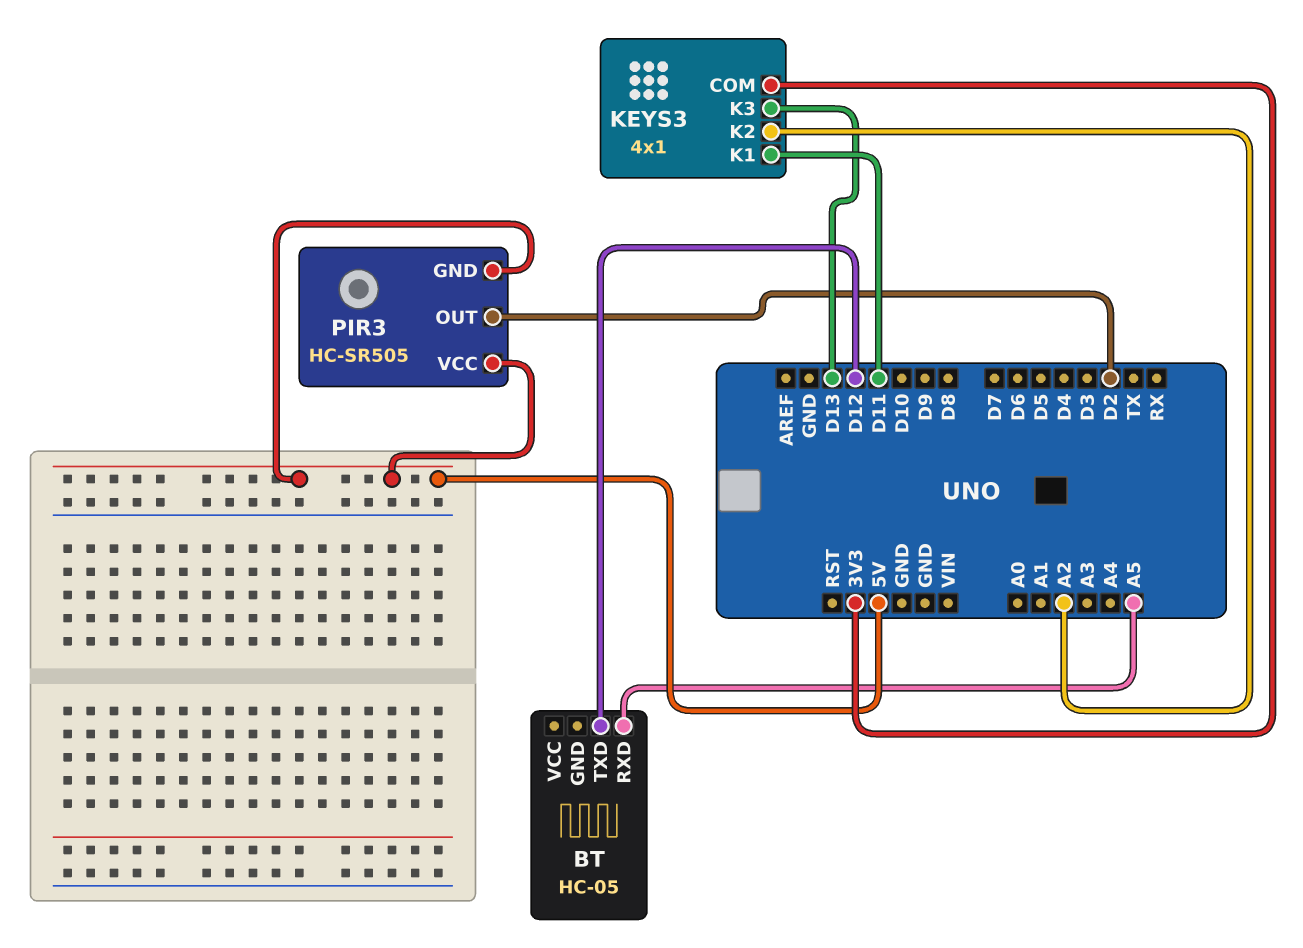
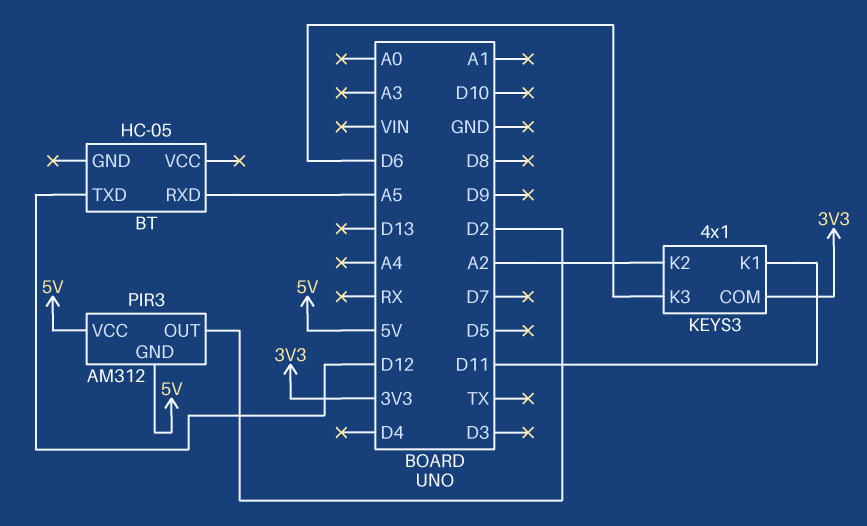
KEYS3 pin K3: D13 -> D6
PIR3: HC-SR505 -> AM312

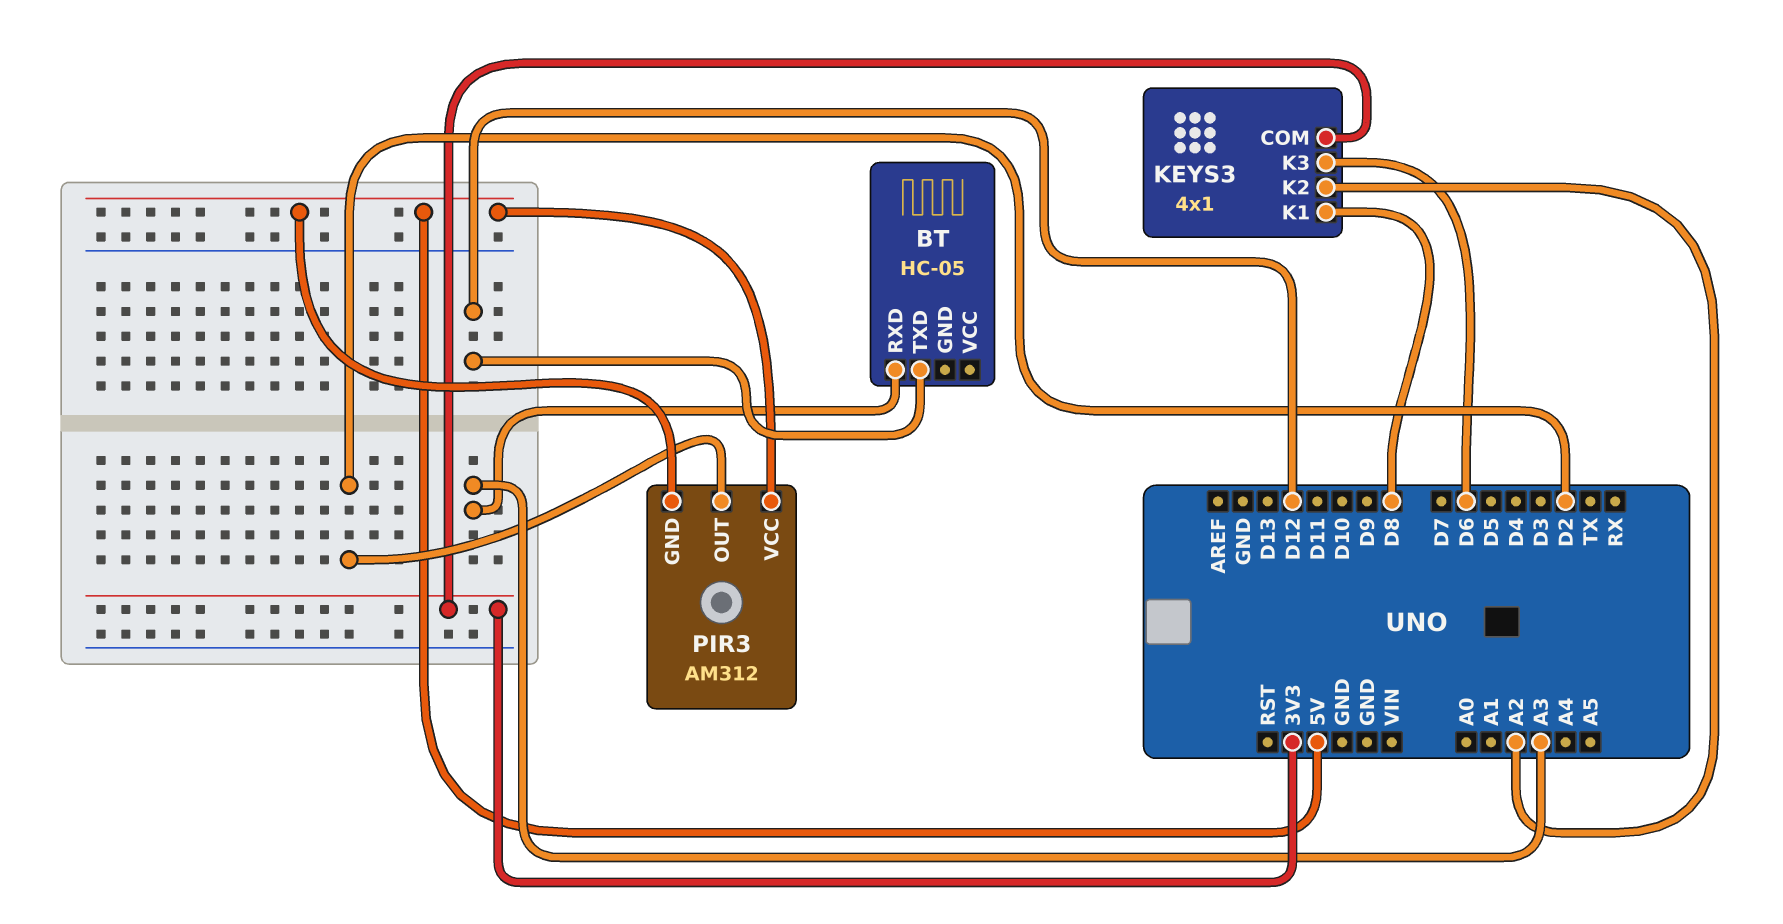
BT pin RXD: A5 -> A3
KEYS3 pin K1: D11 -> D8

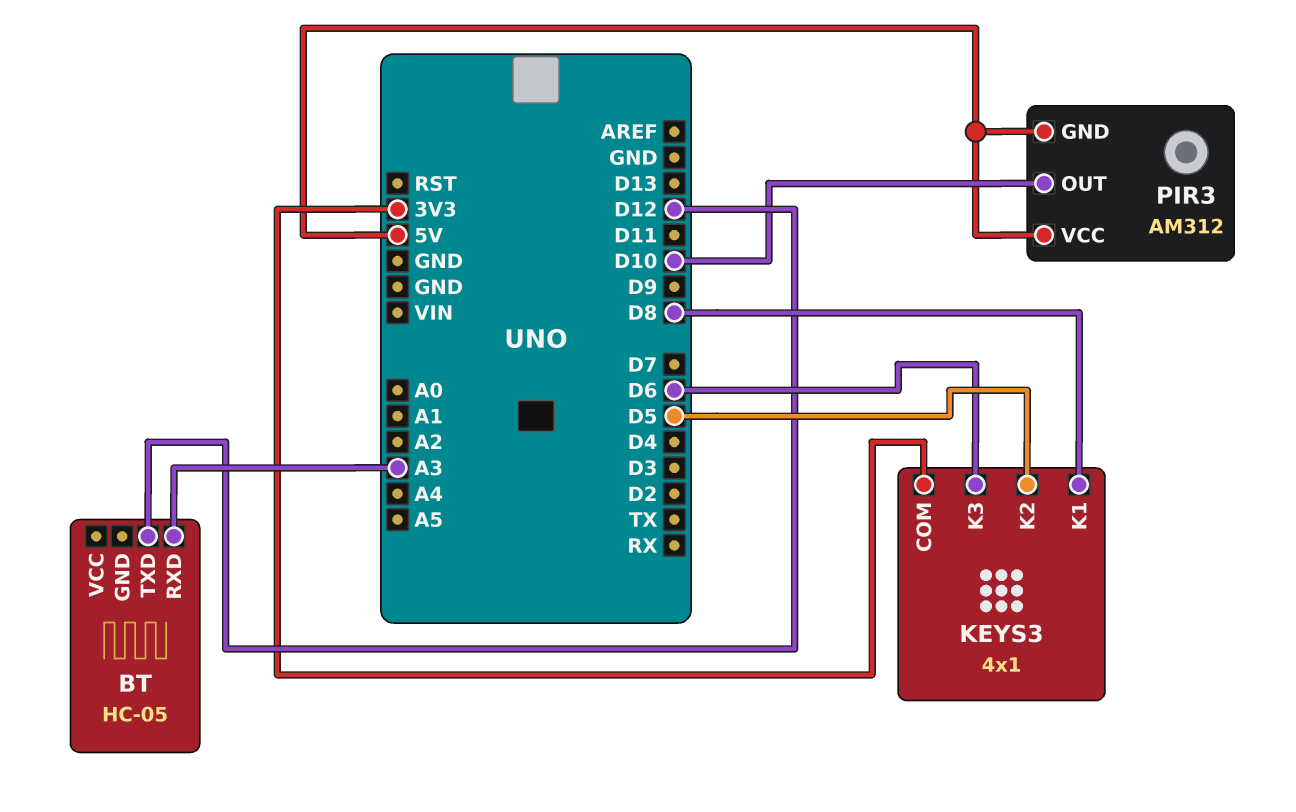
KEYS3 pin K2: A2 -> D5
PIR3 pin OUT: D2 -> D10

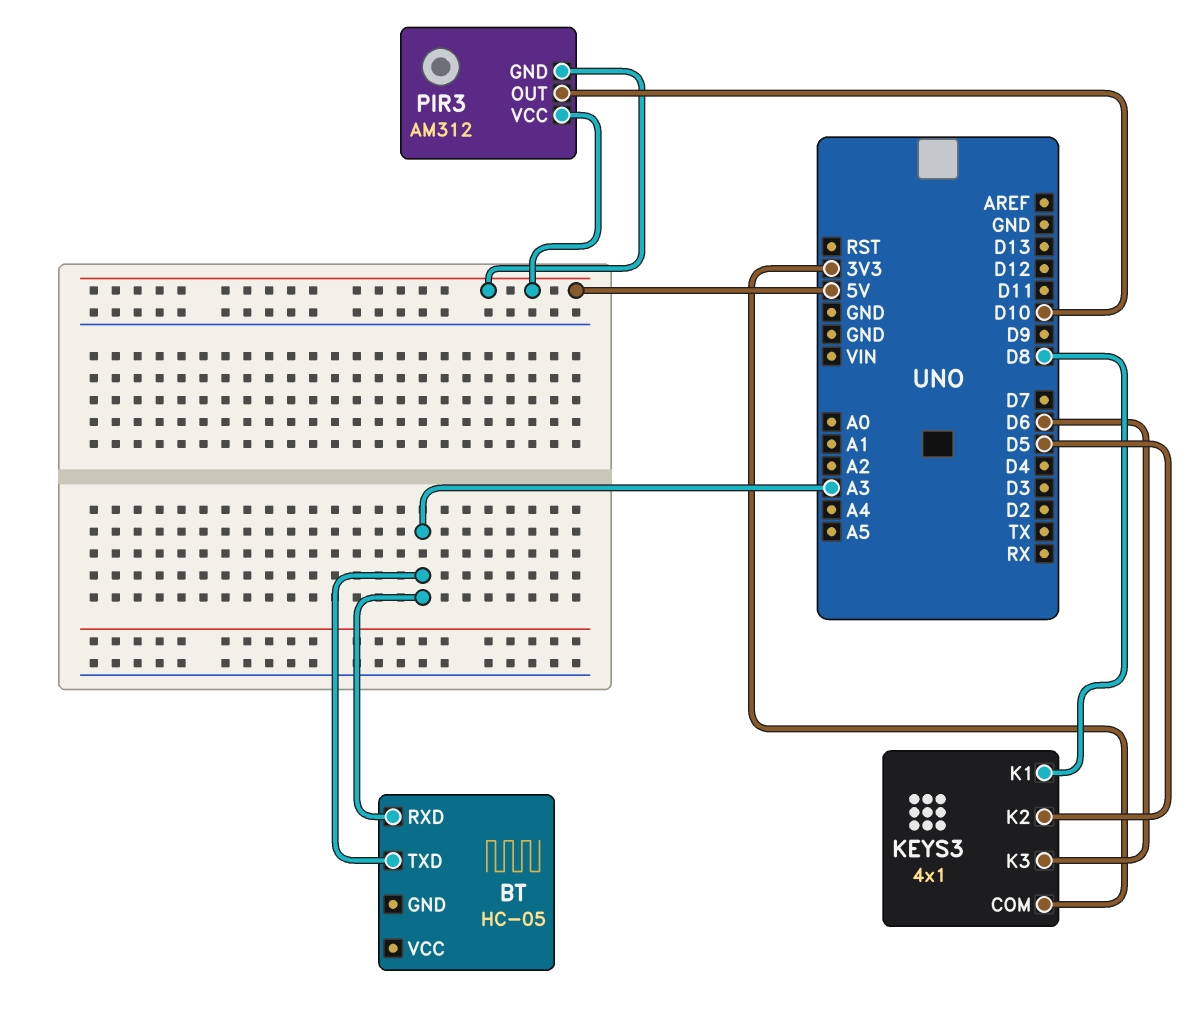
BT pin TXD: D12 -> A3

